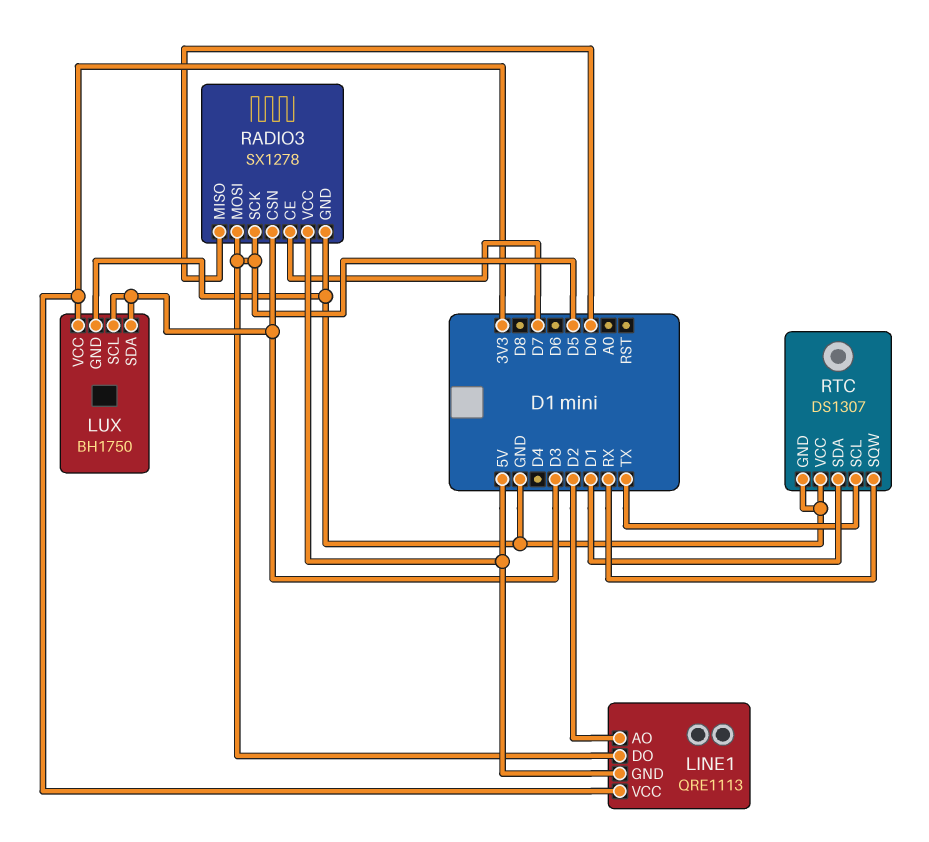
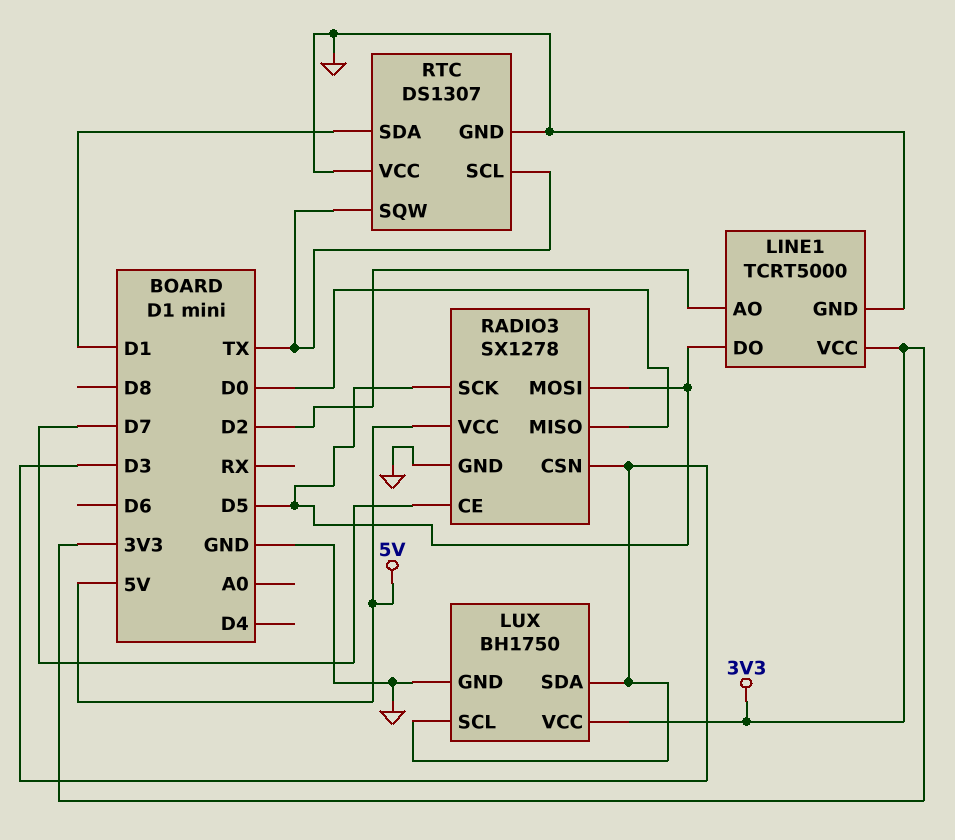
LINE1: QRE1113 -> TCRT5000
LINE1 pin GND: 5V -> GND
RTC pin SQW: RX -> TX

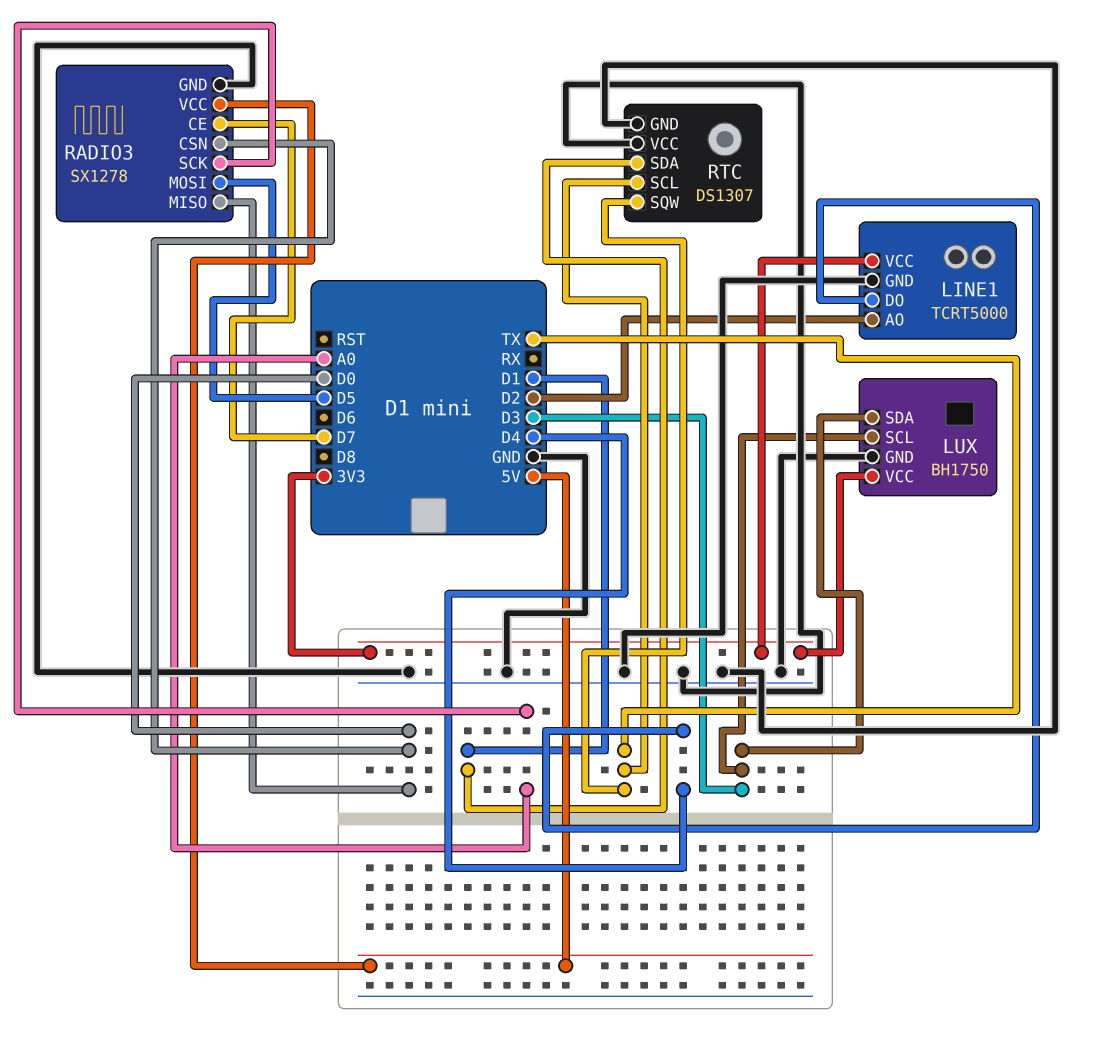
LINE1 pin DO: D5 -> D4
RADIO3 pin CSN: D3 -> D0
RADIO3 pin SCK: D5 -> A0

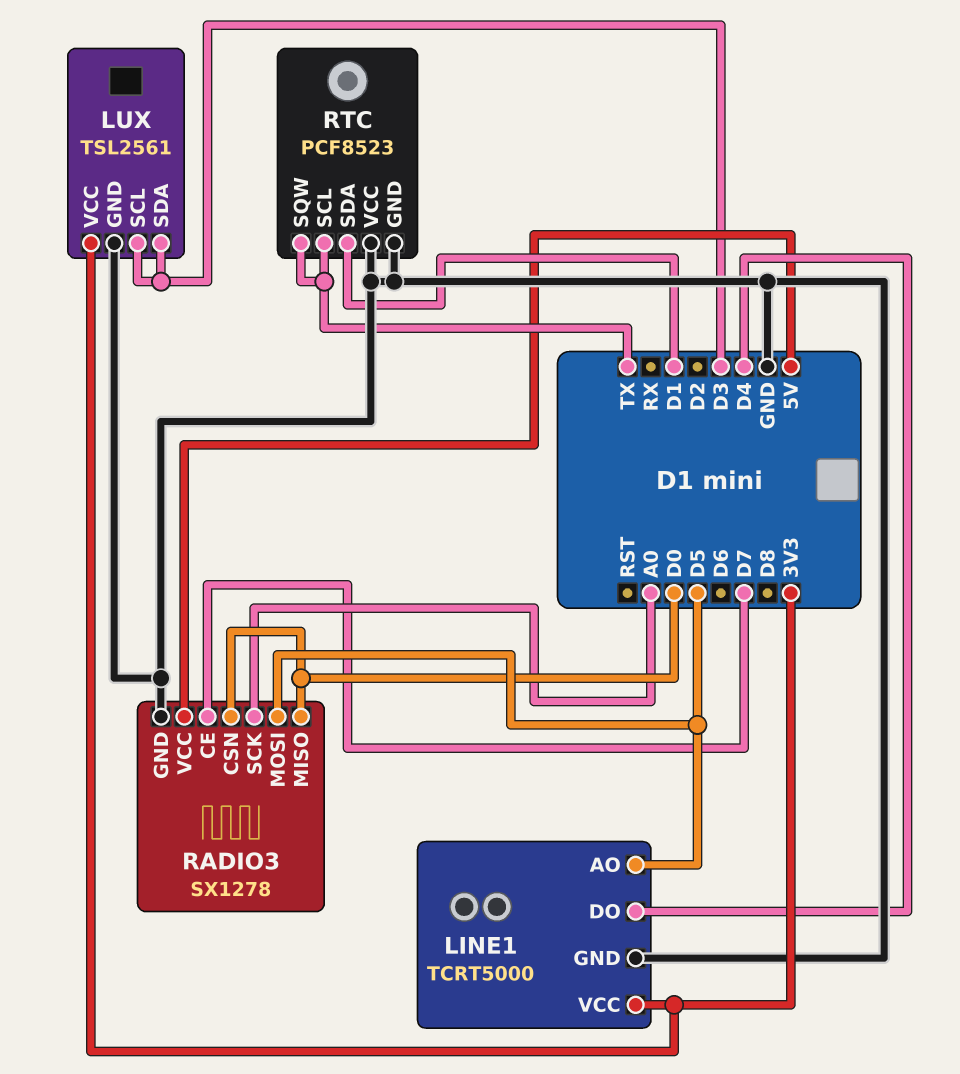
LINE1 pin AO: D2 -> D5
LUX: BH1750 -> TSL2561
RTC: DS1307 -> PCF8523

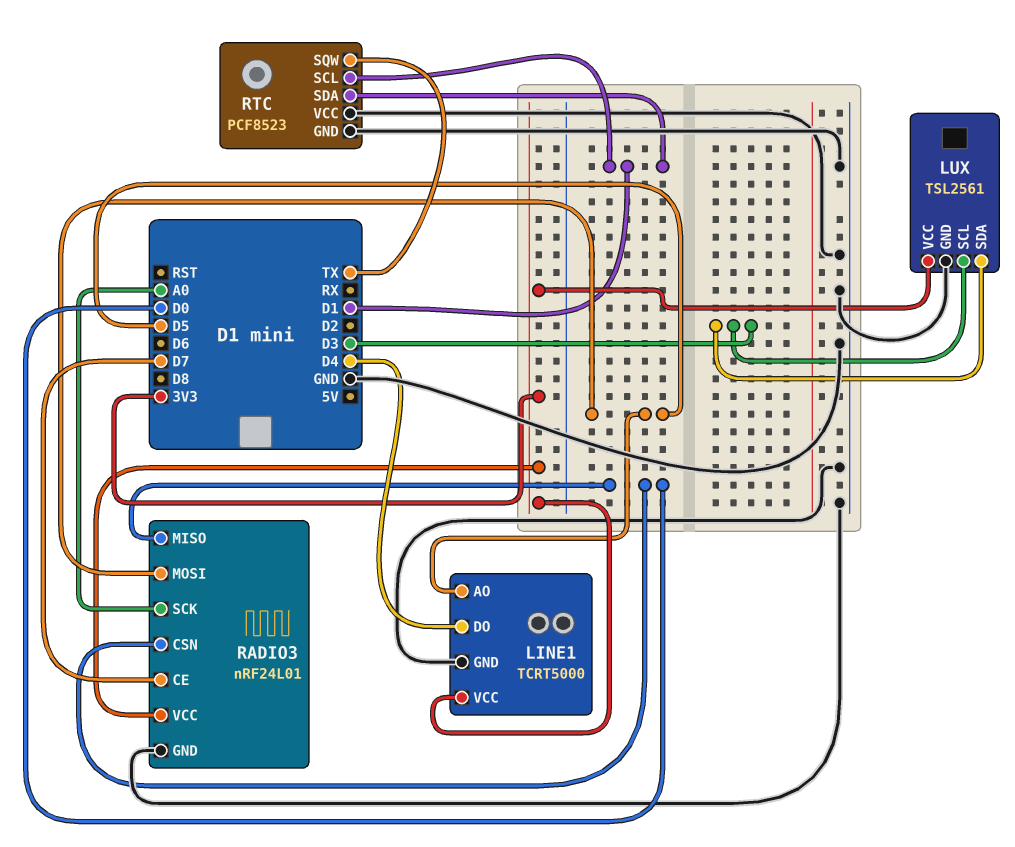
RADIO3: SX1278 -> nRF24L01
RADIO3 pin VCC: 5V -> 3V3
RTC pin SCL: TX -> D1

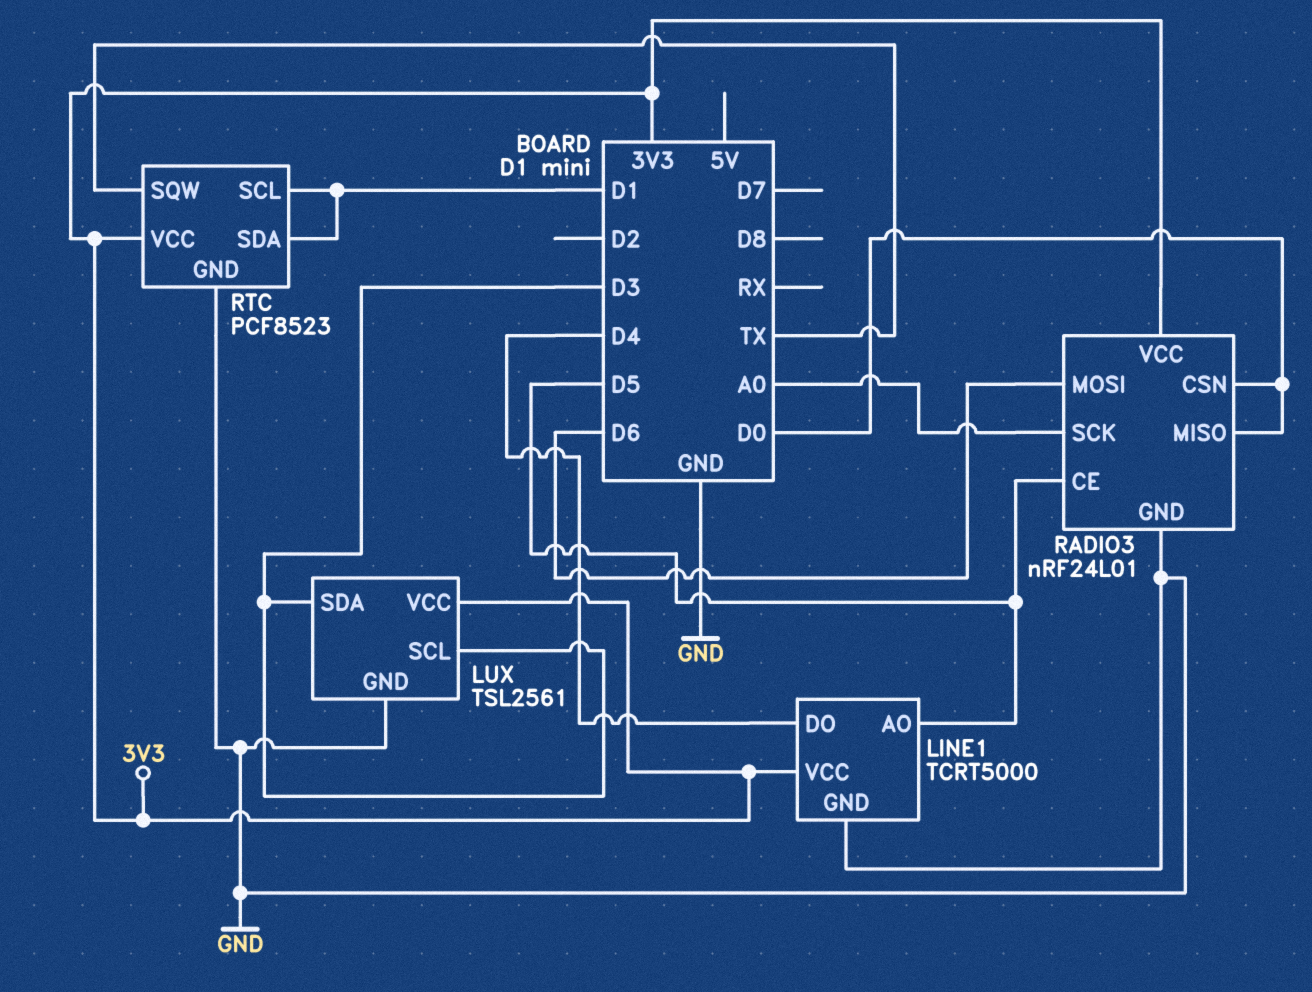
RADIO3 pin CE: D7 -> D5
RADIO3 pin MOSI: D5 -> D6
RTC pin VCC: GND -> 3V3

